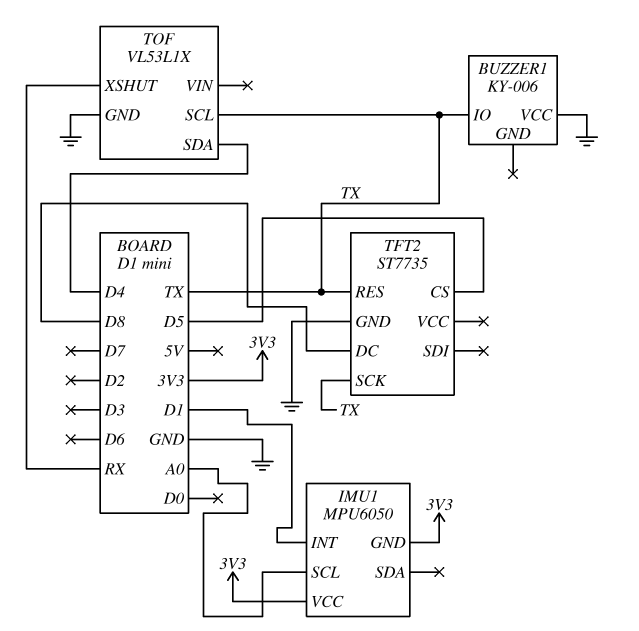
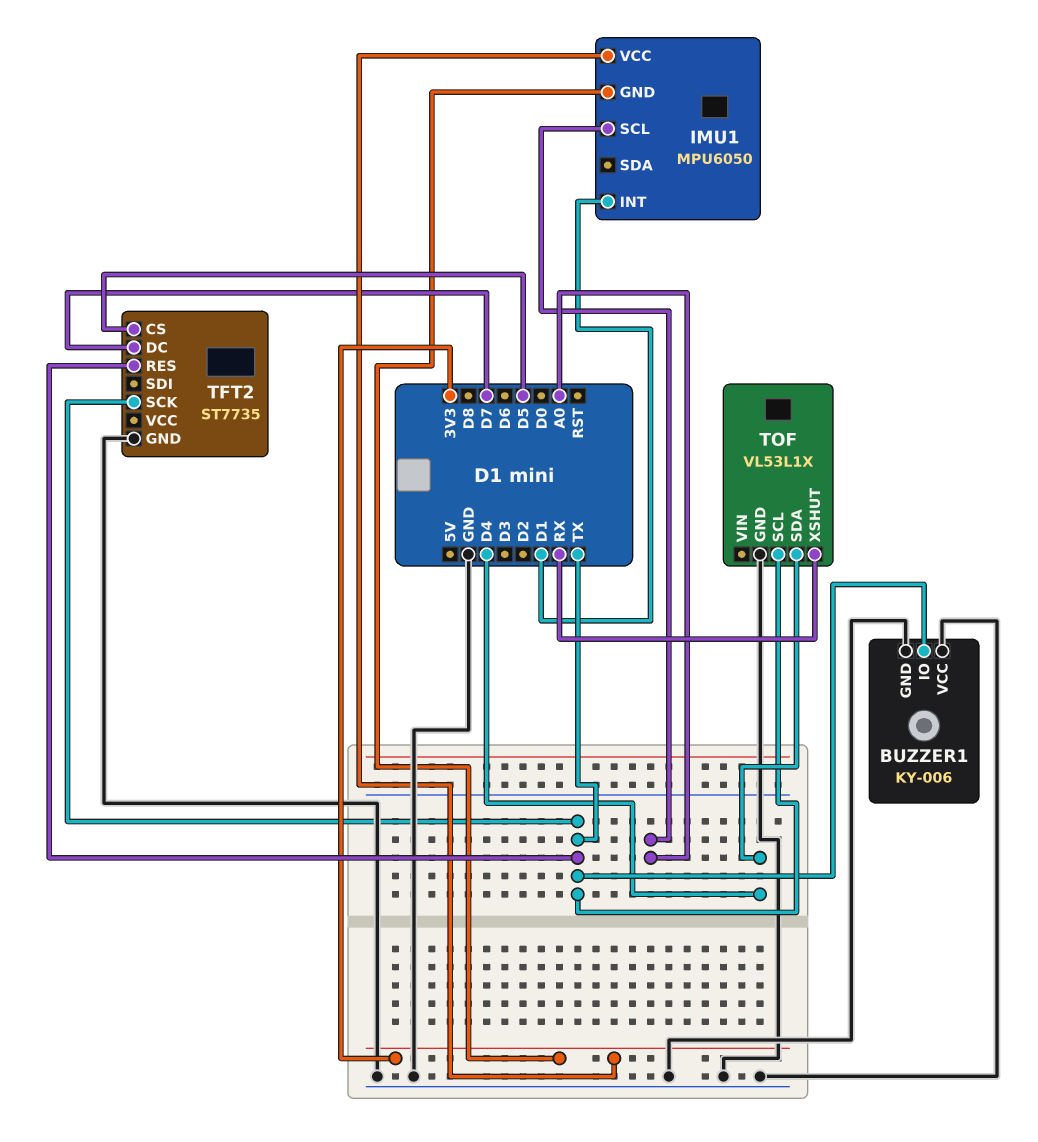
BUZZER1 pin GND: none -> GND
TFT2 pin DC: D8 -> D7

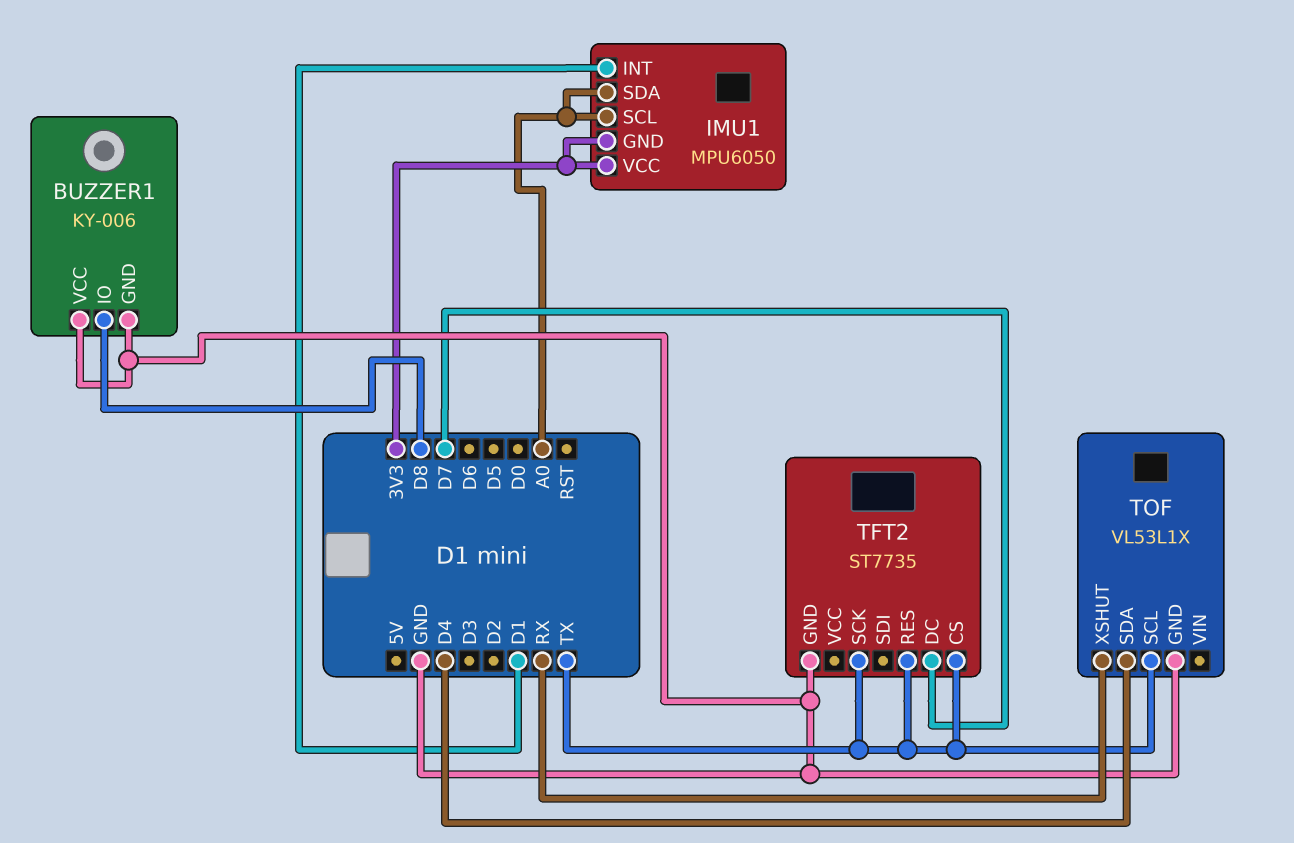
BUZZER1 pin IO: TX -> D8
IMU1 pin SDA: none -> A0
TFT2 pin CS: D5 -> TX

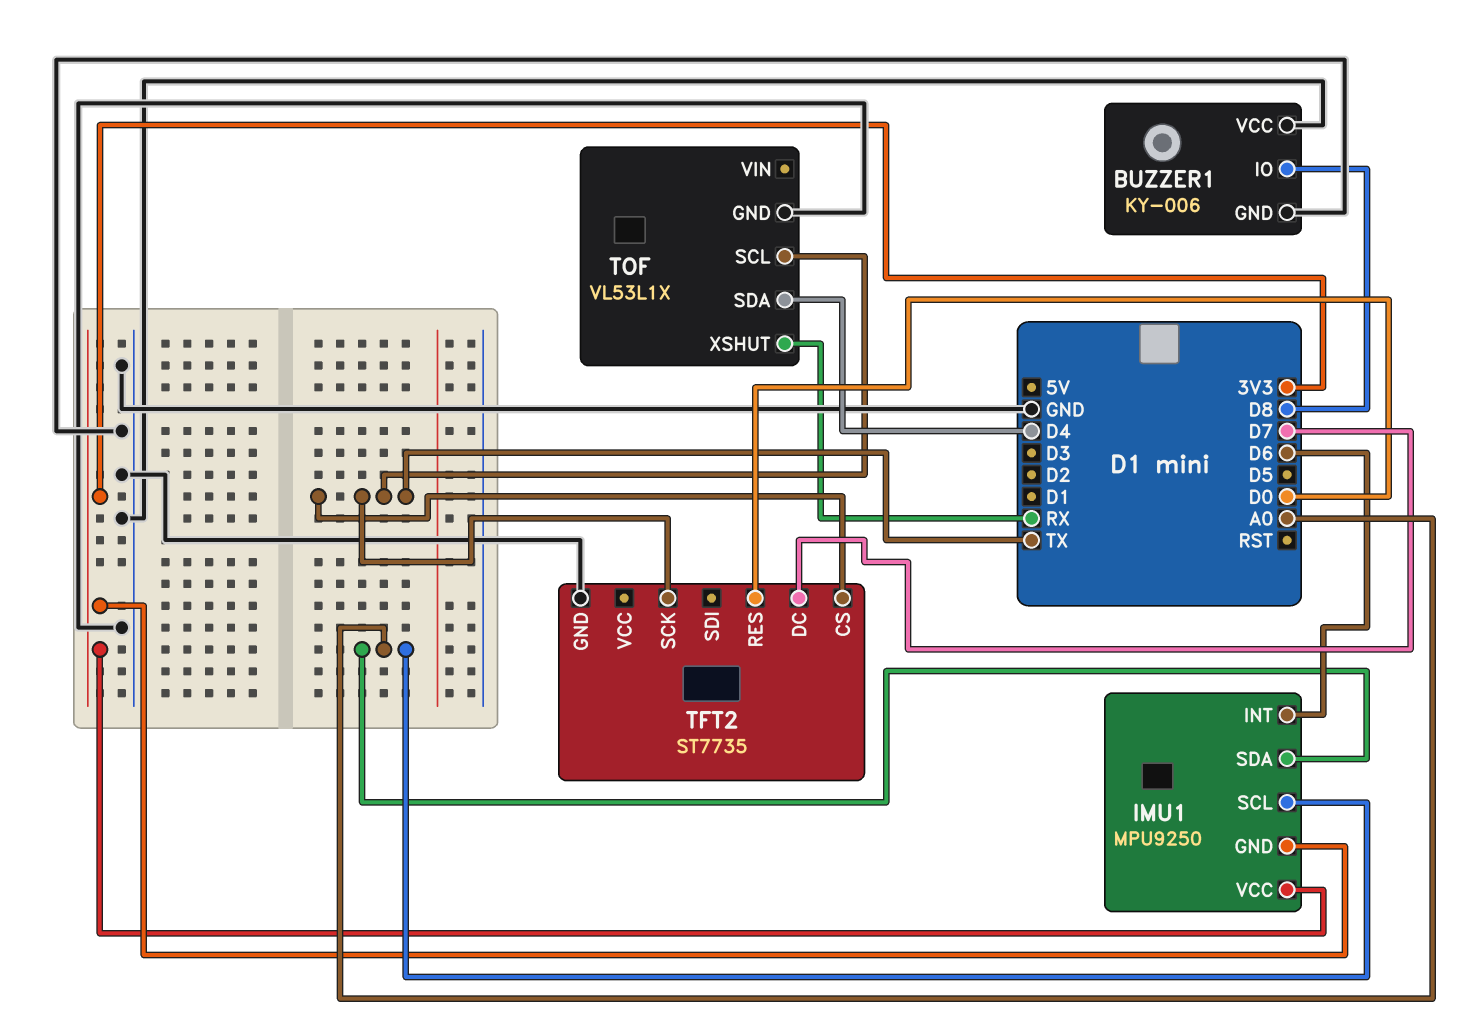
IMU1: MPU6050 -> MPU9250
IMU1 pin INT: D1 -> D6
TFT2 pin RES: TX -> D0

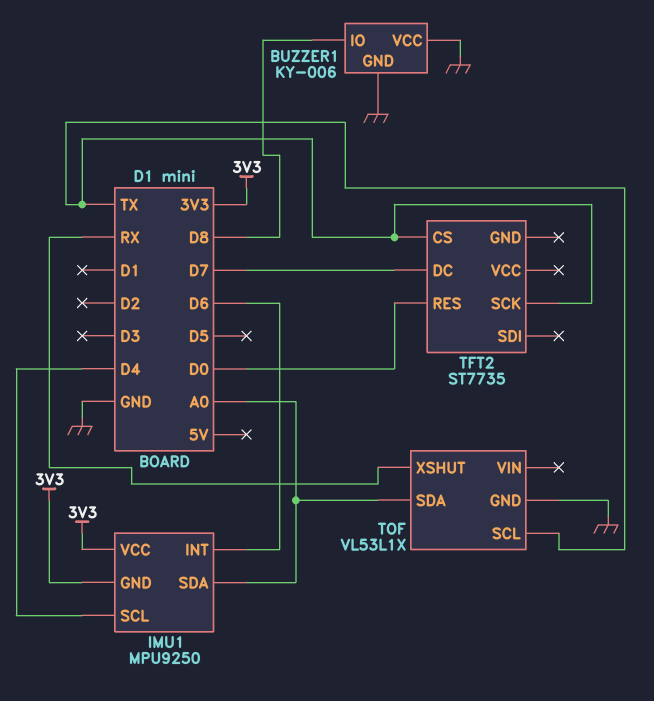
IMU1 pin SCL: A0 -> D4
TFT2 pin GND: GND -> none
TOF pin SDA: D4 -> A0

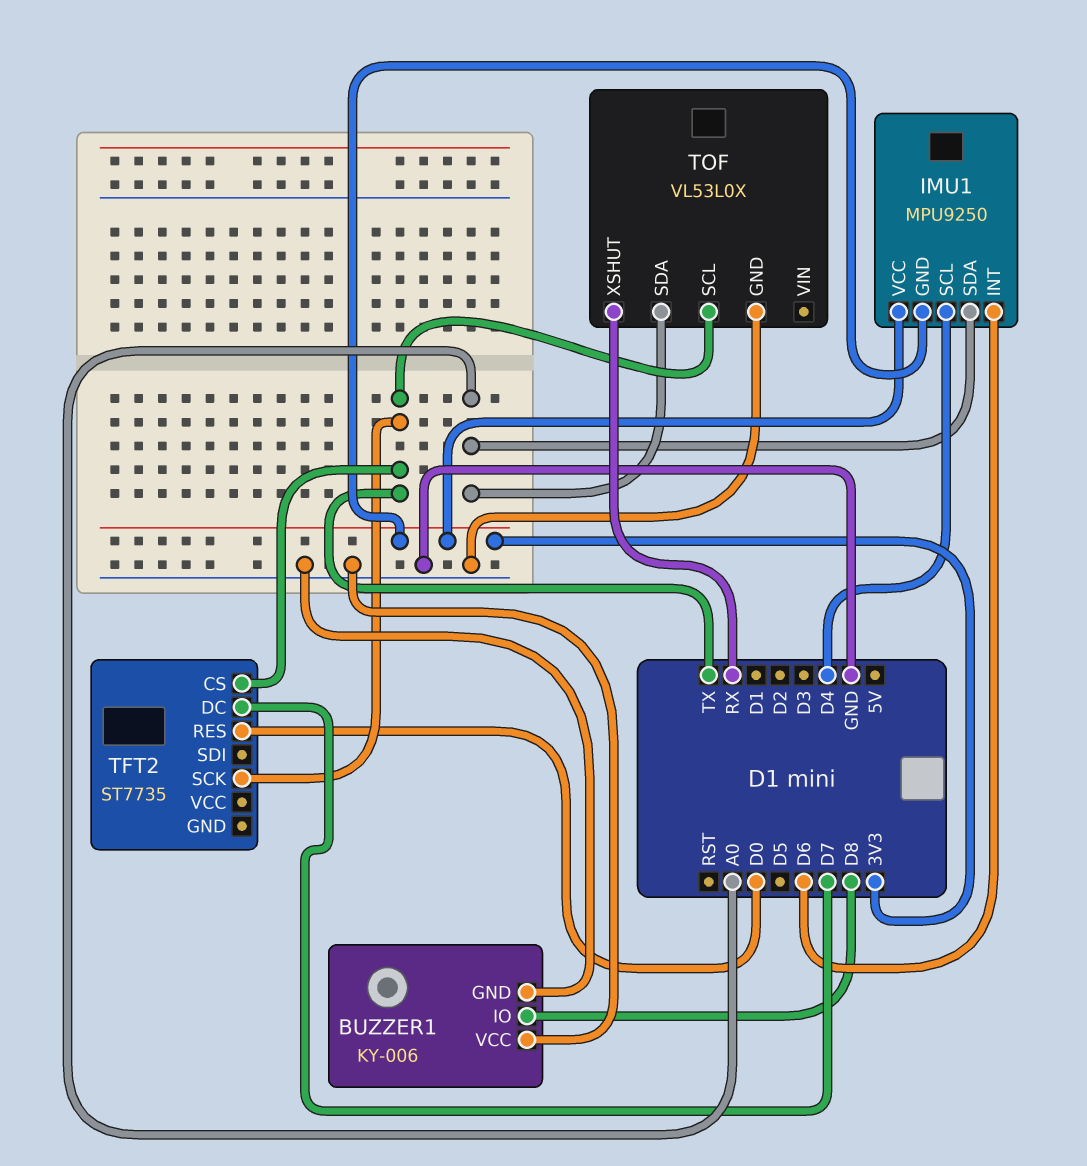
TOF: VL53L1X -> VL53L0X

